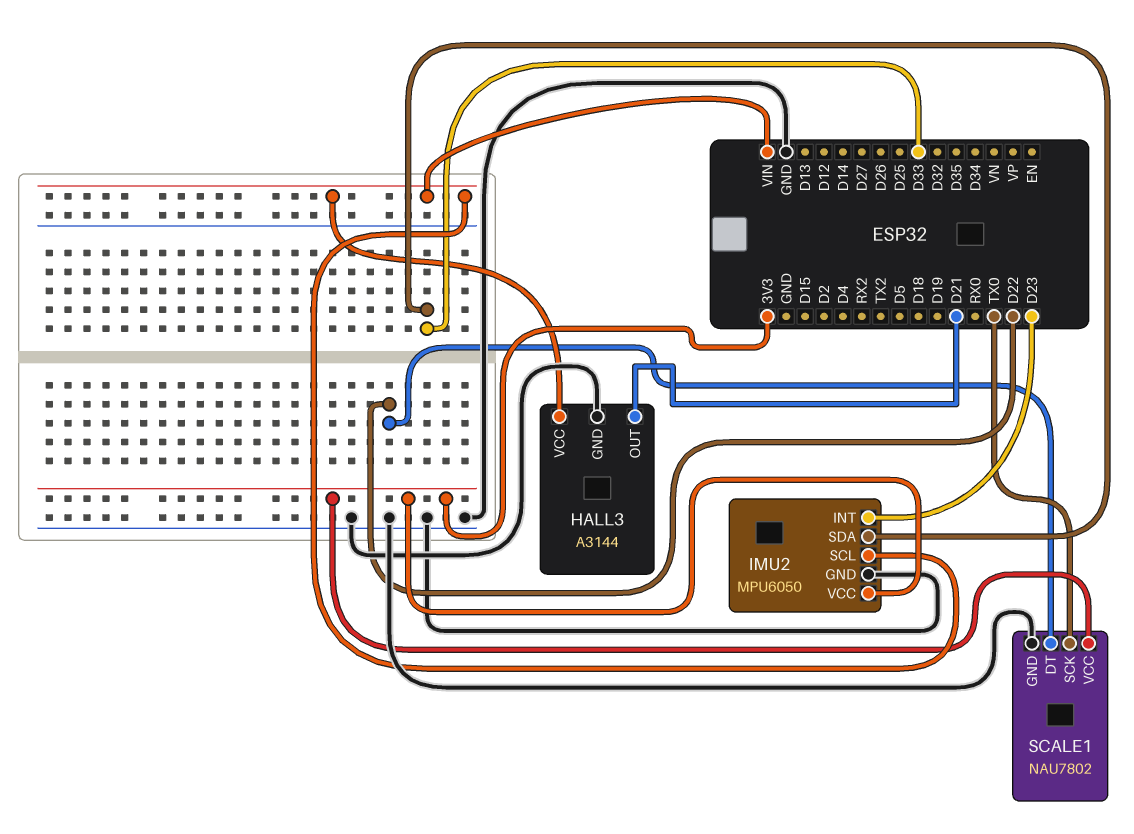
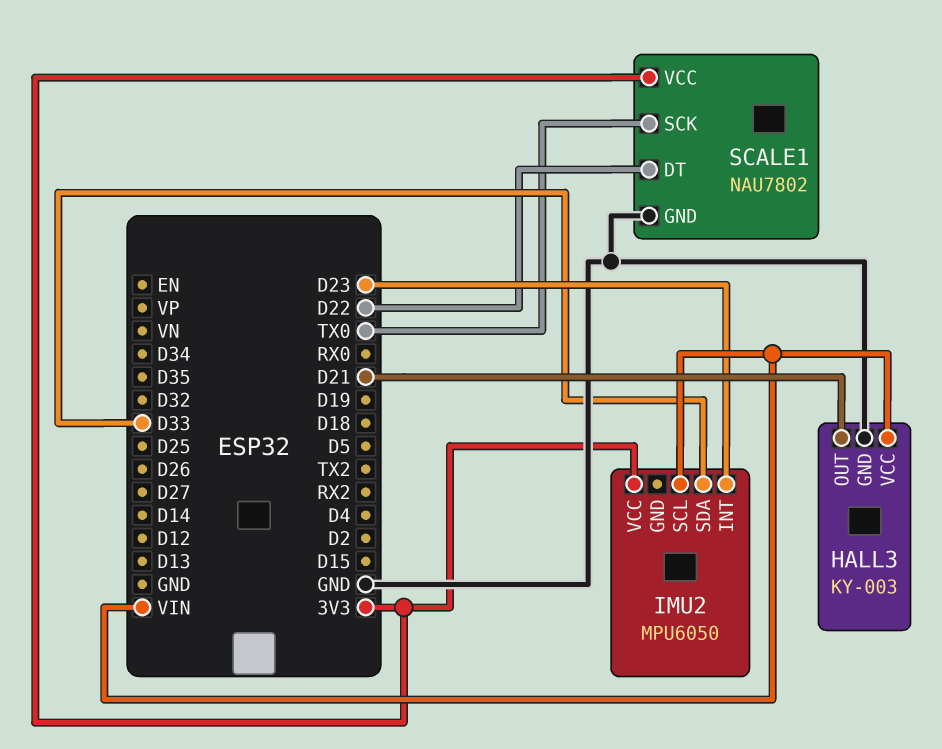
HALL3: A3144 -> KY-003
IMU2 pin GND: GND -> none

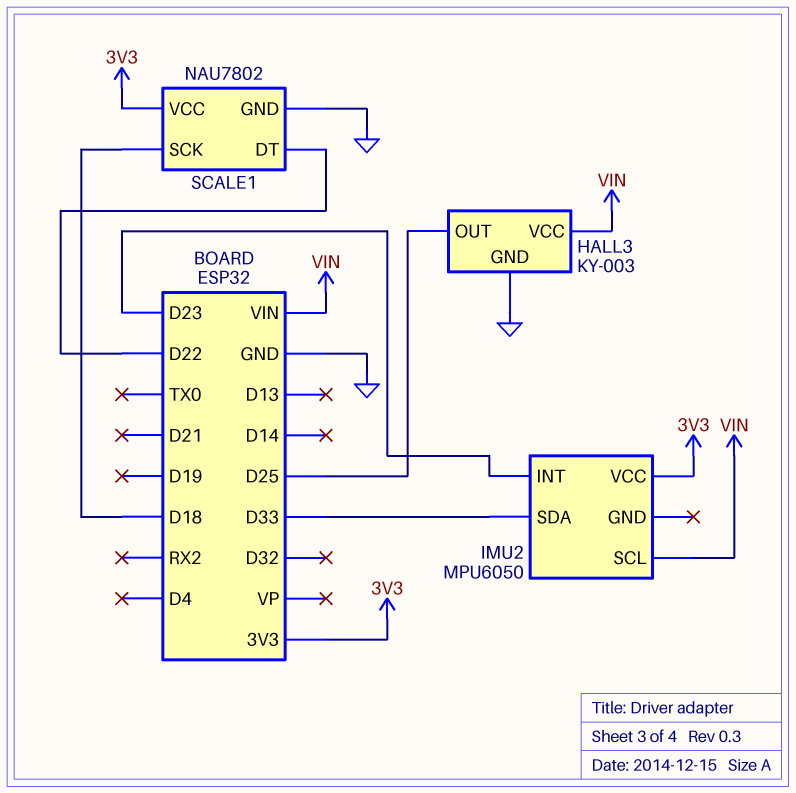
HALL3 pin OUT: D21 -> D25
SCALE1 pin SCK: TX0 -> D18

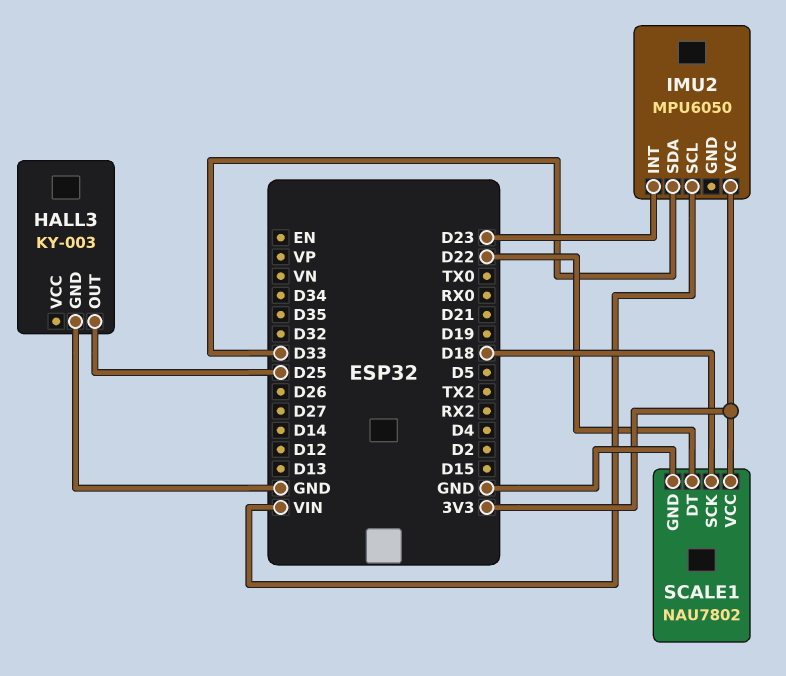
HALL3 pin VCC: VIN -> none

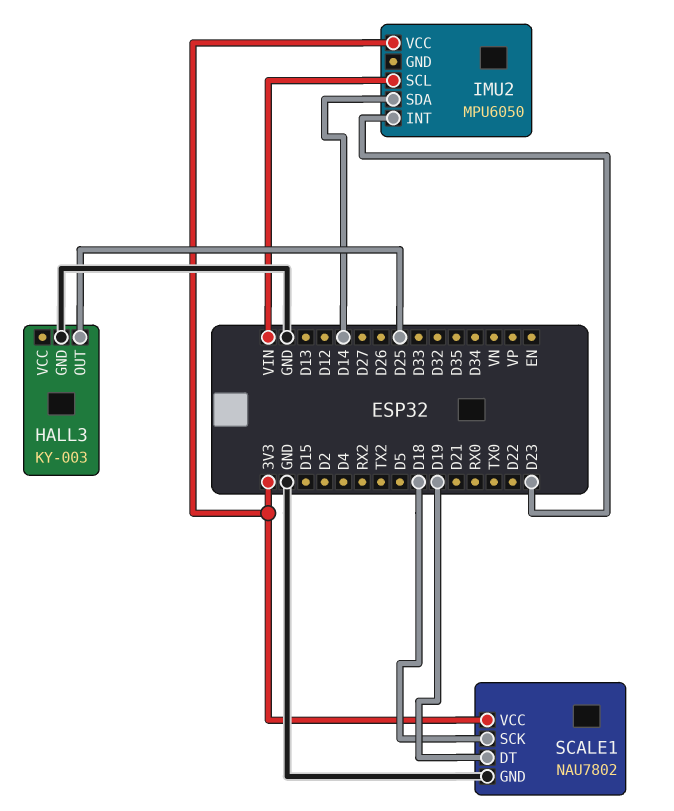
IMU2 pin SDA: D33 -> D14
SCALE1 pin DT: D22 -> D19

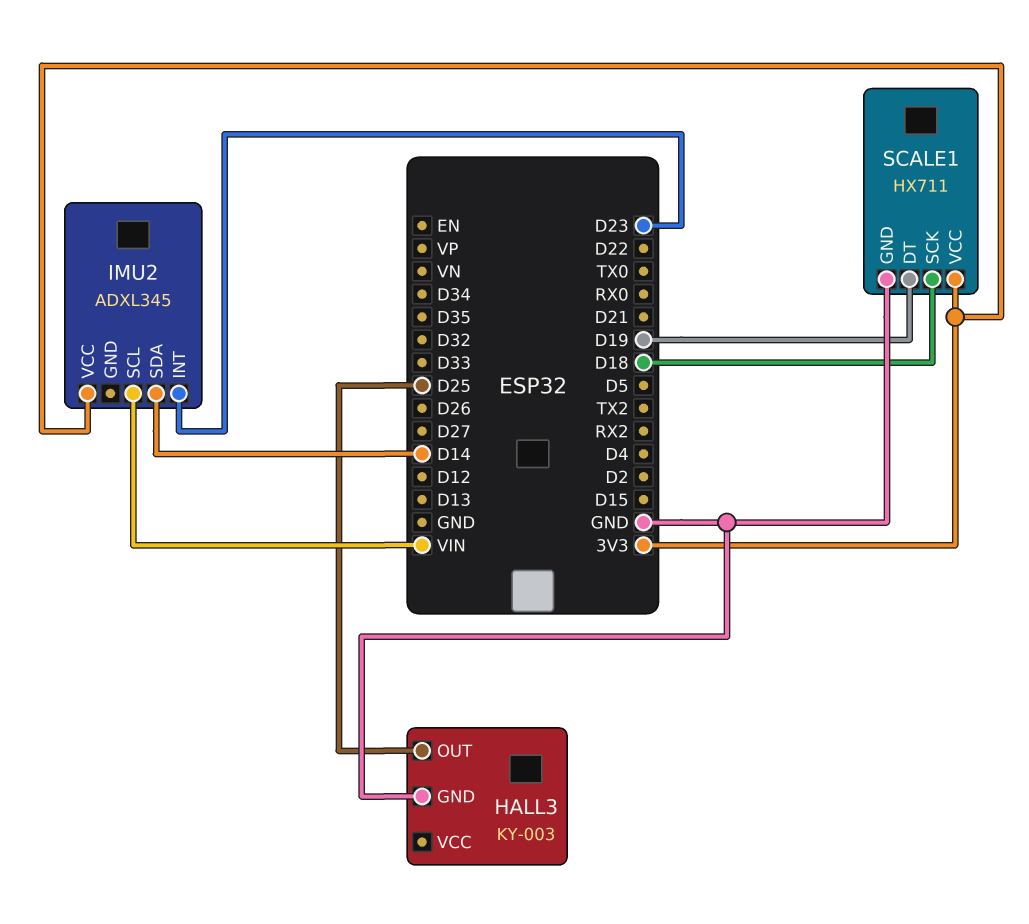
IMU2: MPU6050 -> ADXL345
SCALE1: NAU7802 -> HX711

